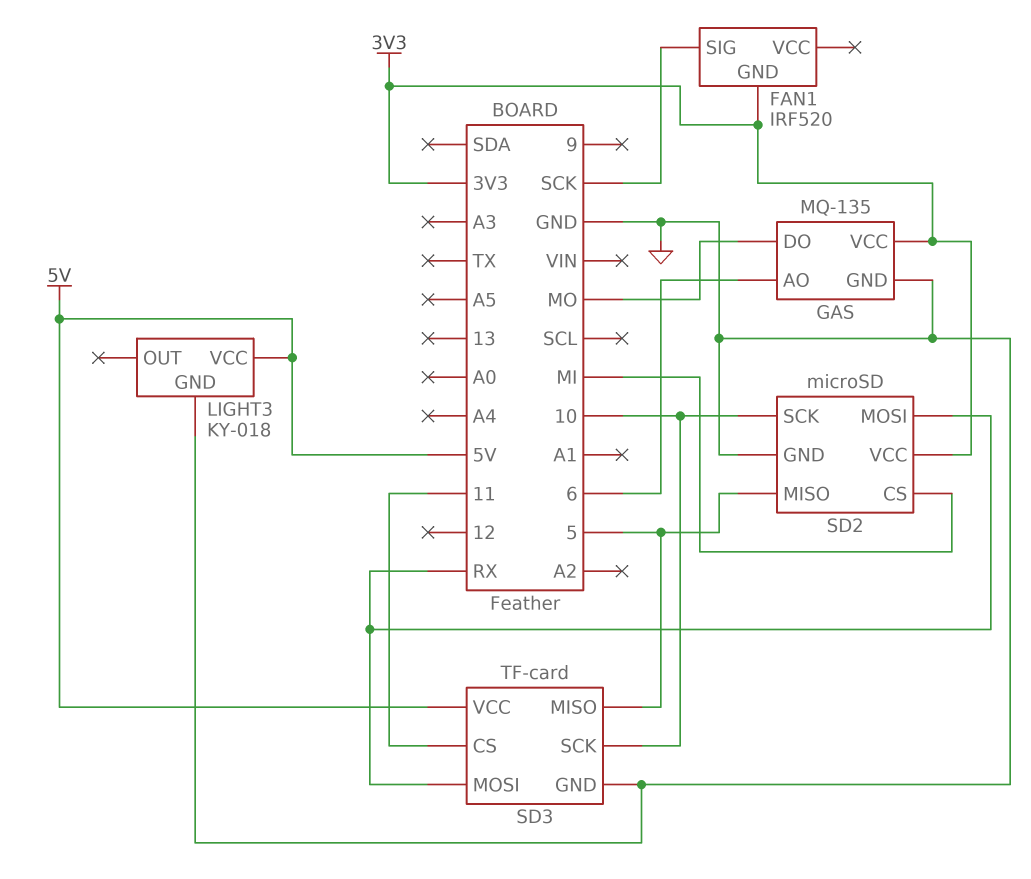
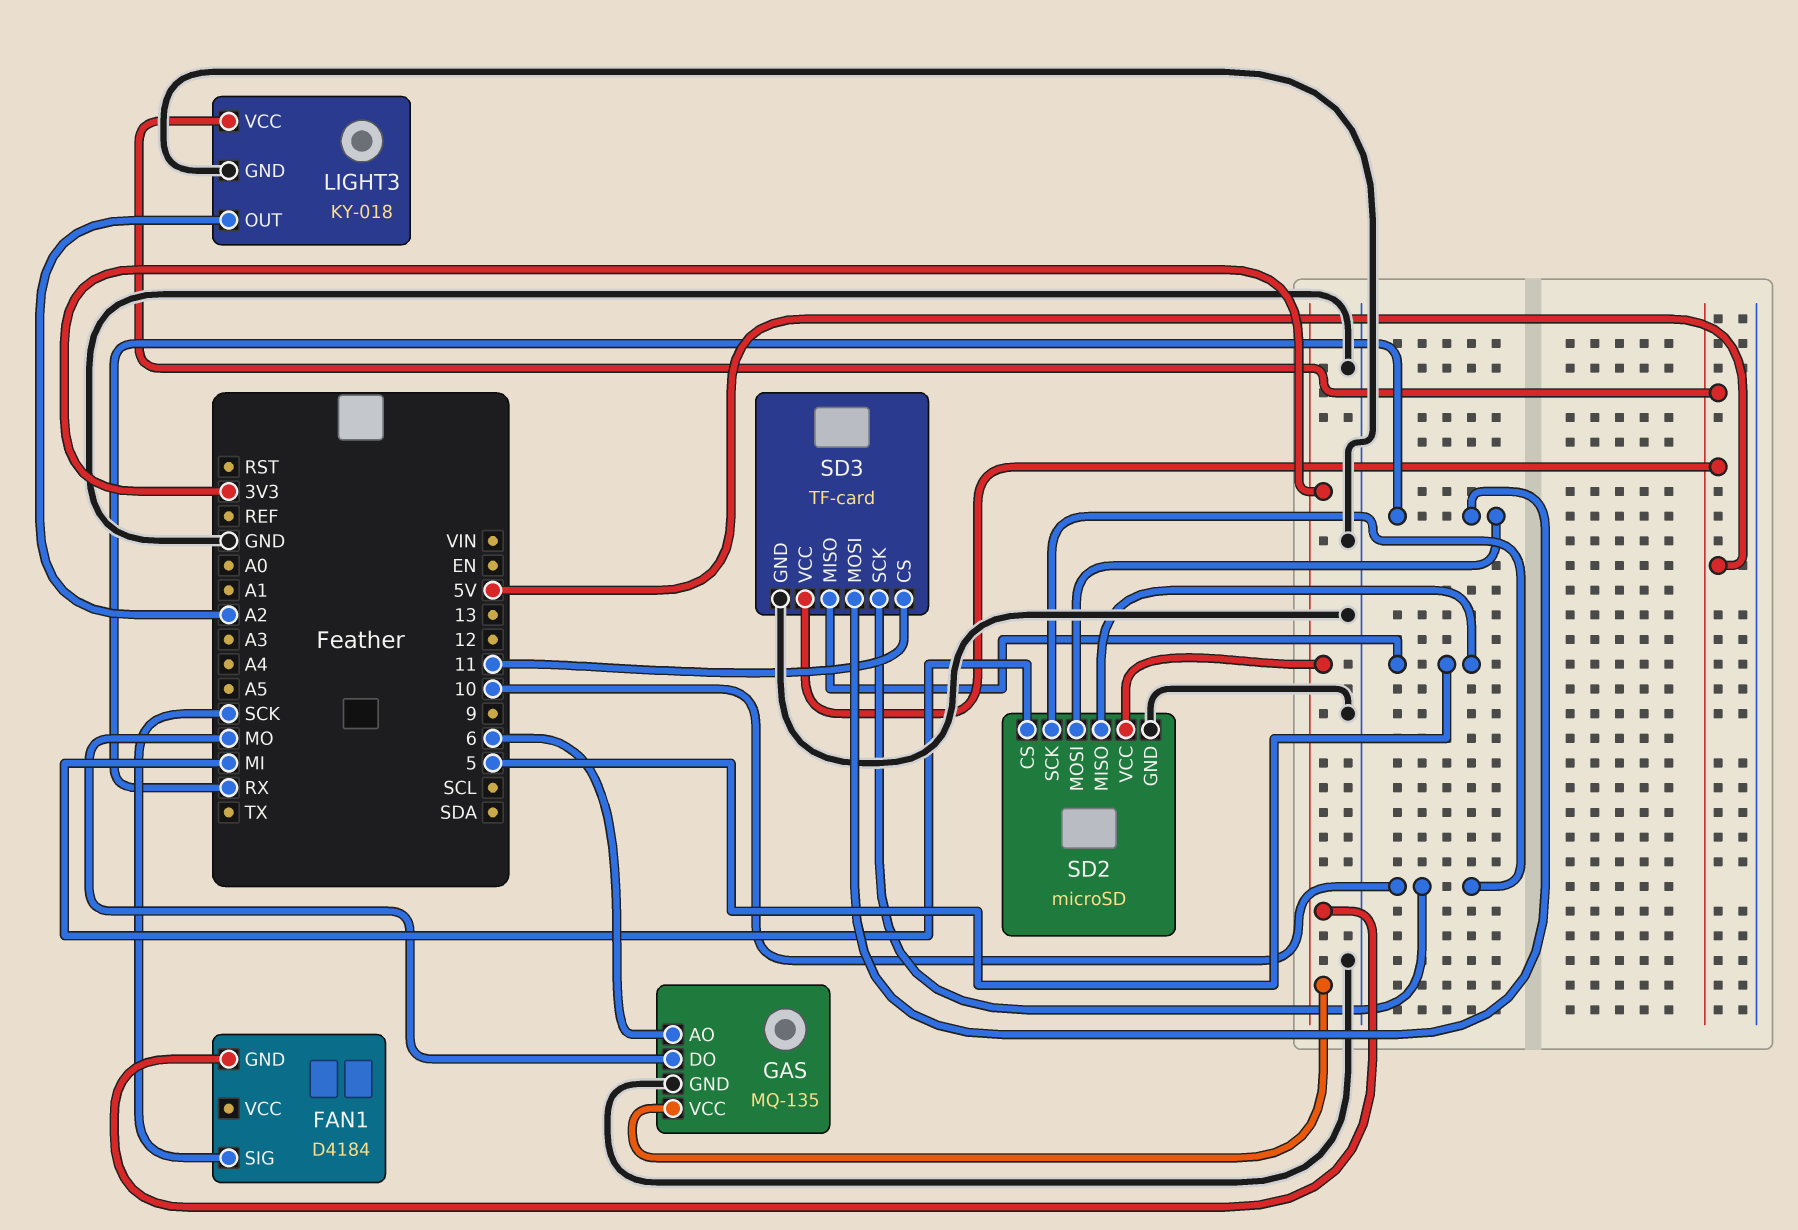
FAN1: IRF520 -> D4184
LIGHT3 pin OUT: none -> A2

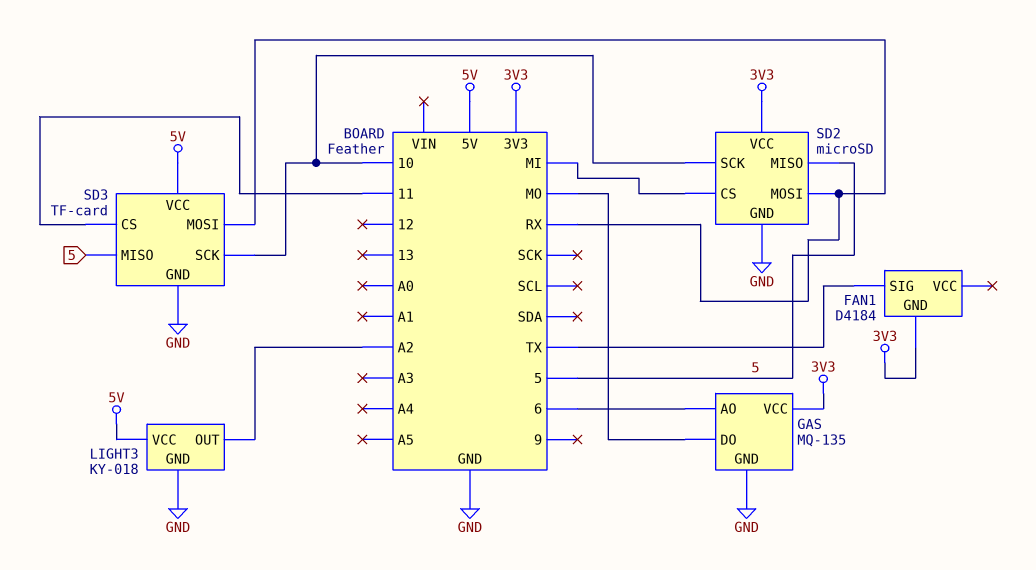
FAN1 pin SIG: SCK -> TX

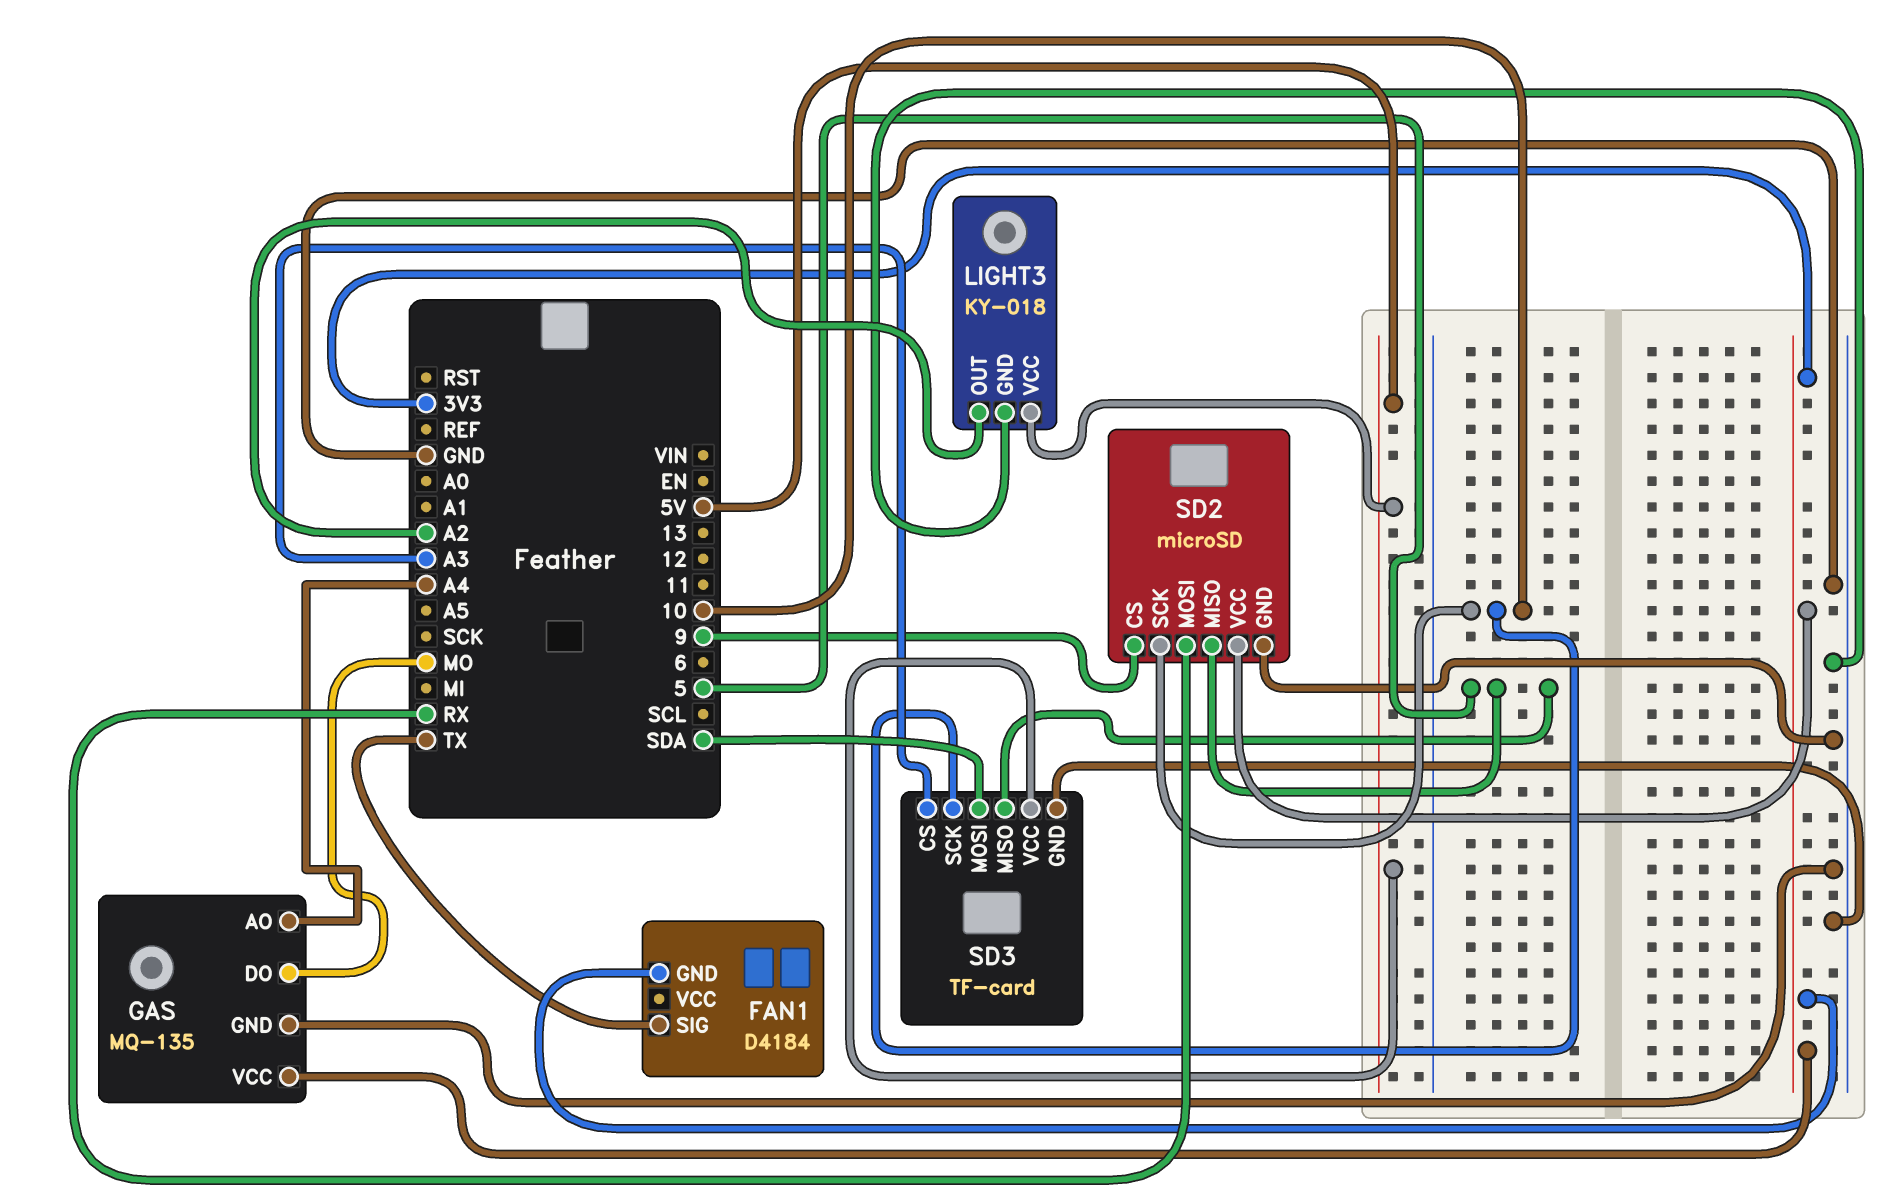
GAS pin AO: 6 -> A4
SD2 pin CS: MI -> 9
SD3 pin CS: 11 -> A3
SD3 pin MOSI: RX -> SDA

